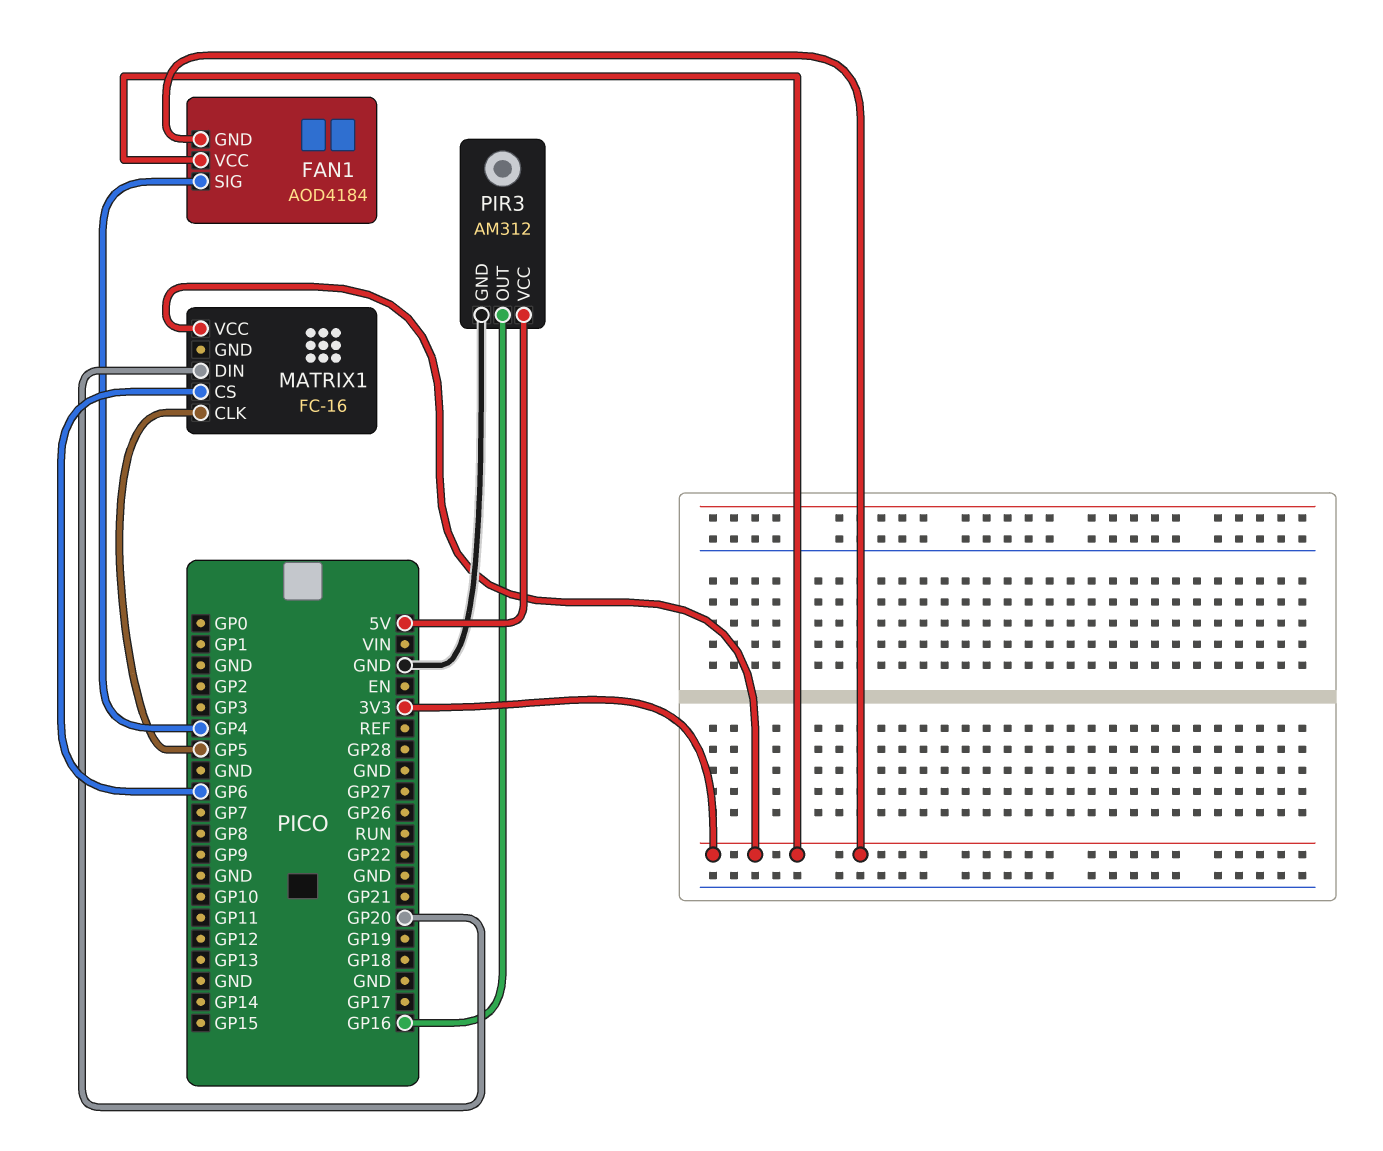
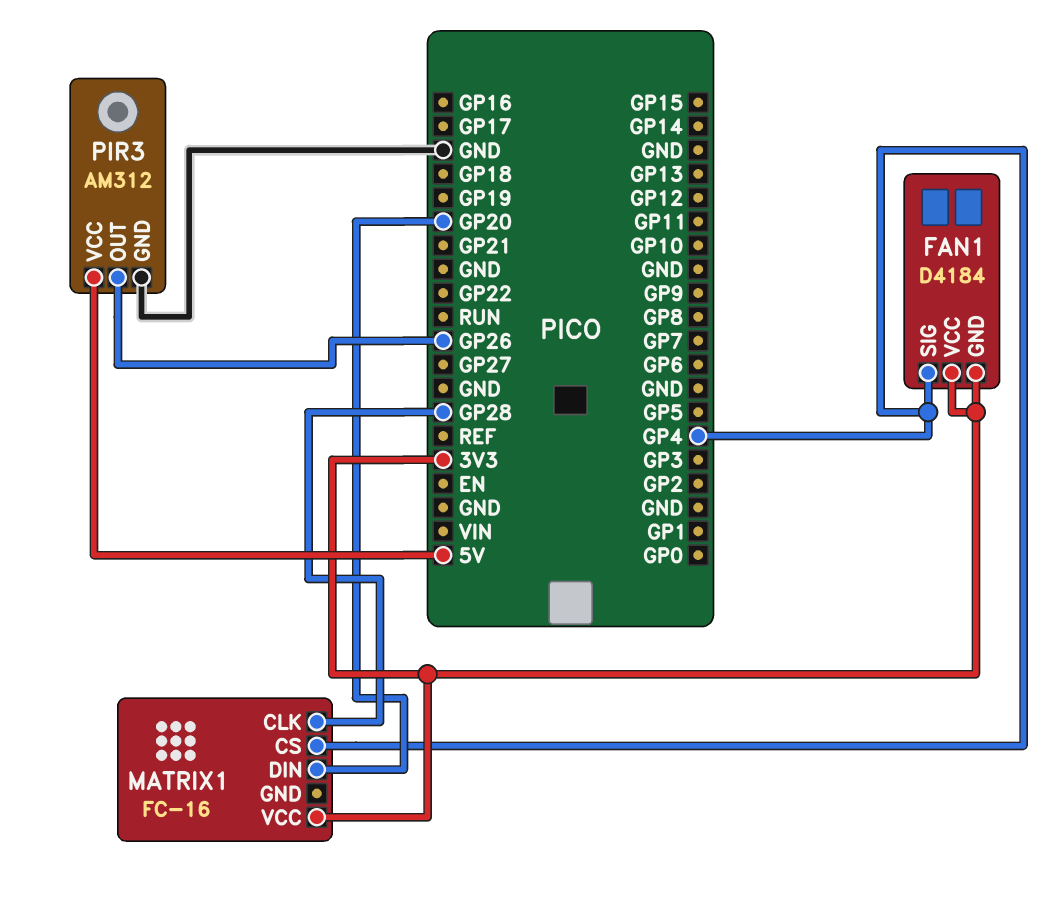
FAN1: AOD4184 -> D4184
MATRIX1 pin CLK: GP5 -> GP28
MATRIX1 pin CS: GP6 -> GP4
PIR3 pin OUT: GP16 -> GP26

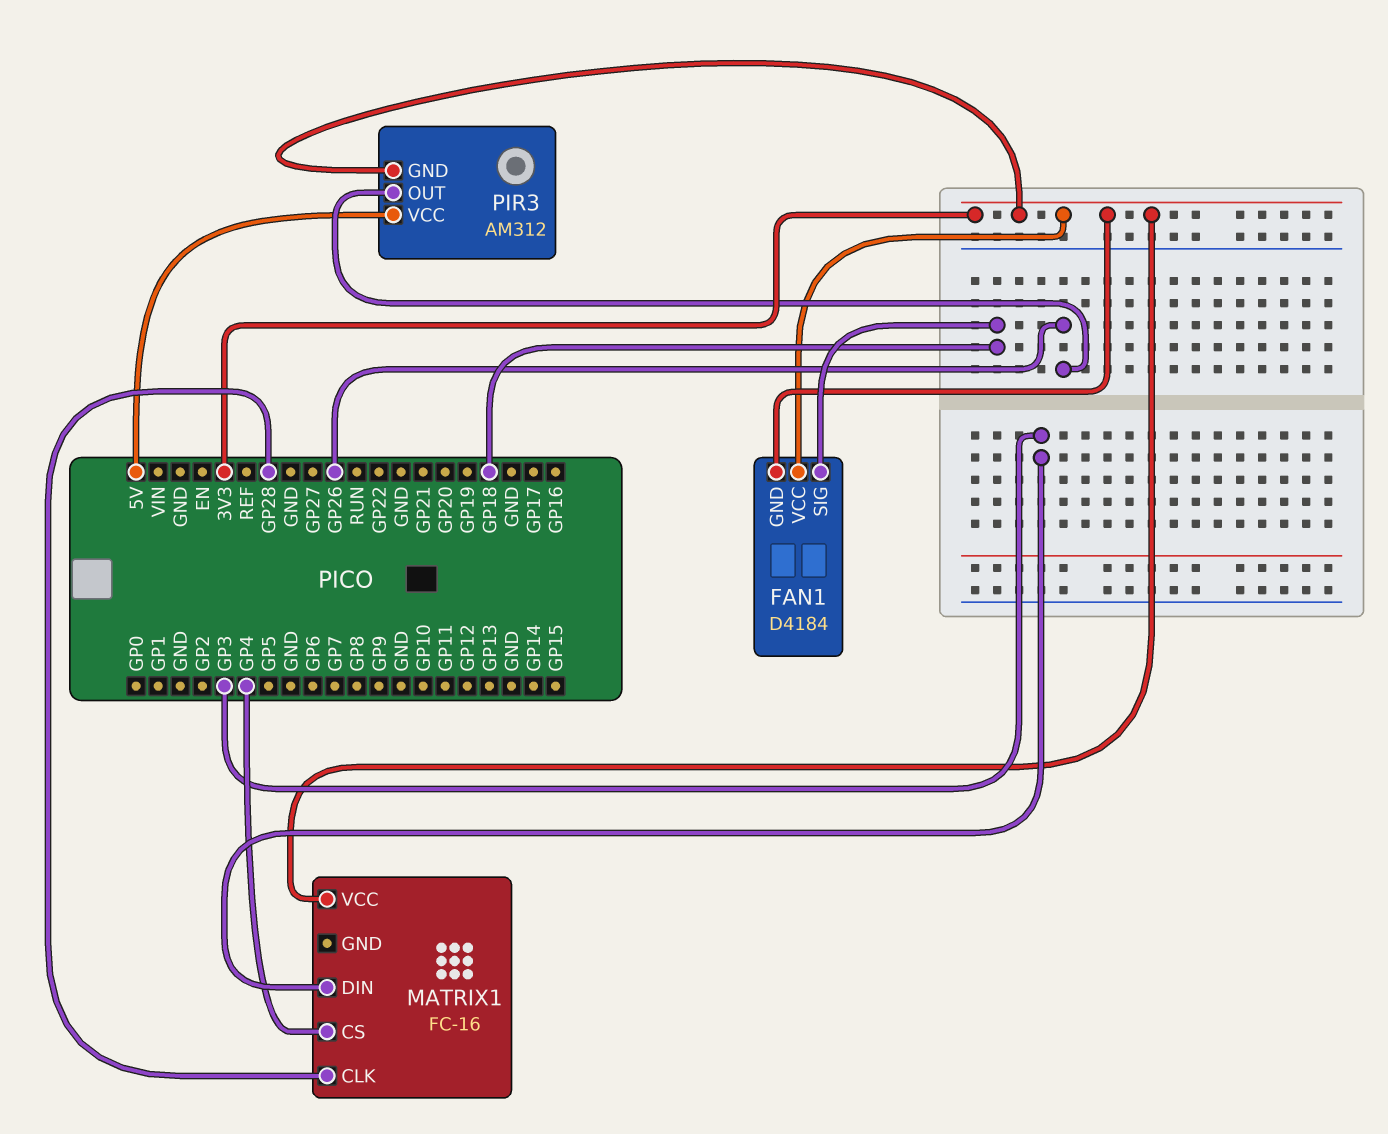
FAN1 pin SIG: GP4 -> GP18
MATRIX1 pin DIN: GP20 -> GP3
PIR3 pin GND: GND -> 3V3

